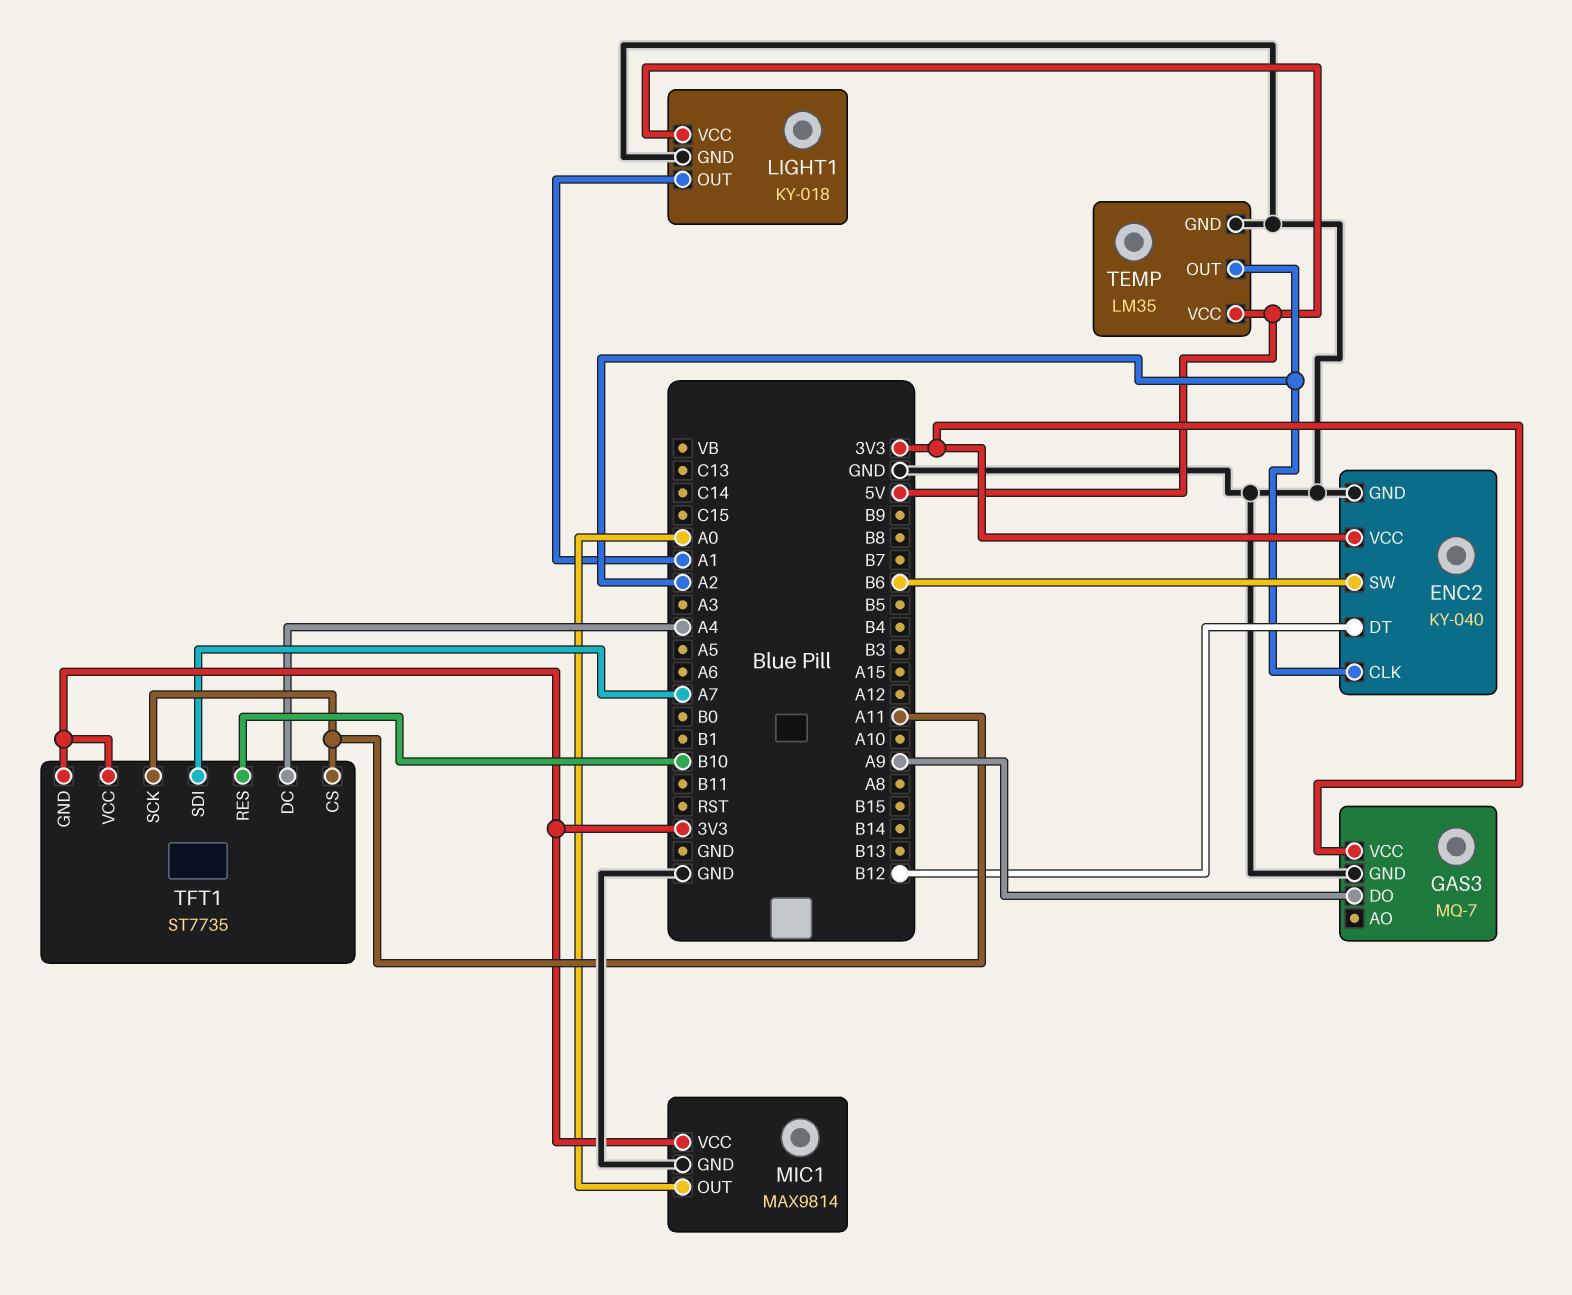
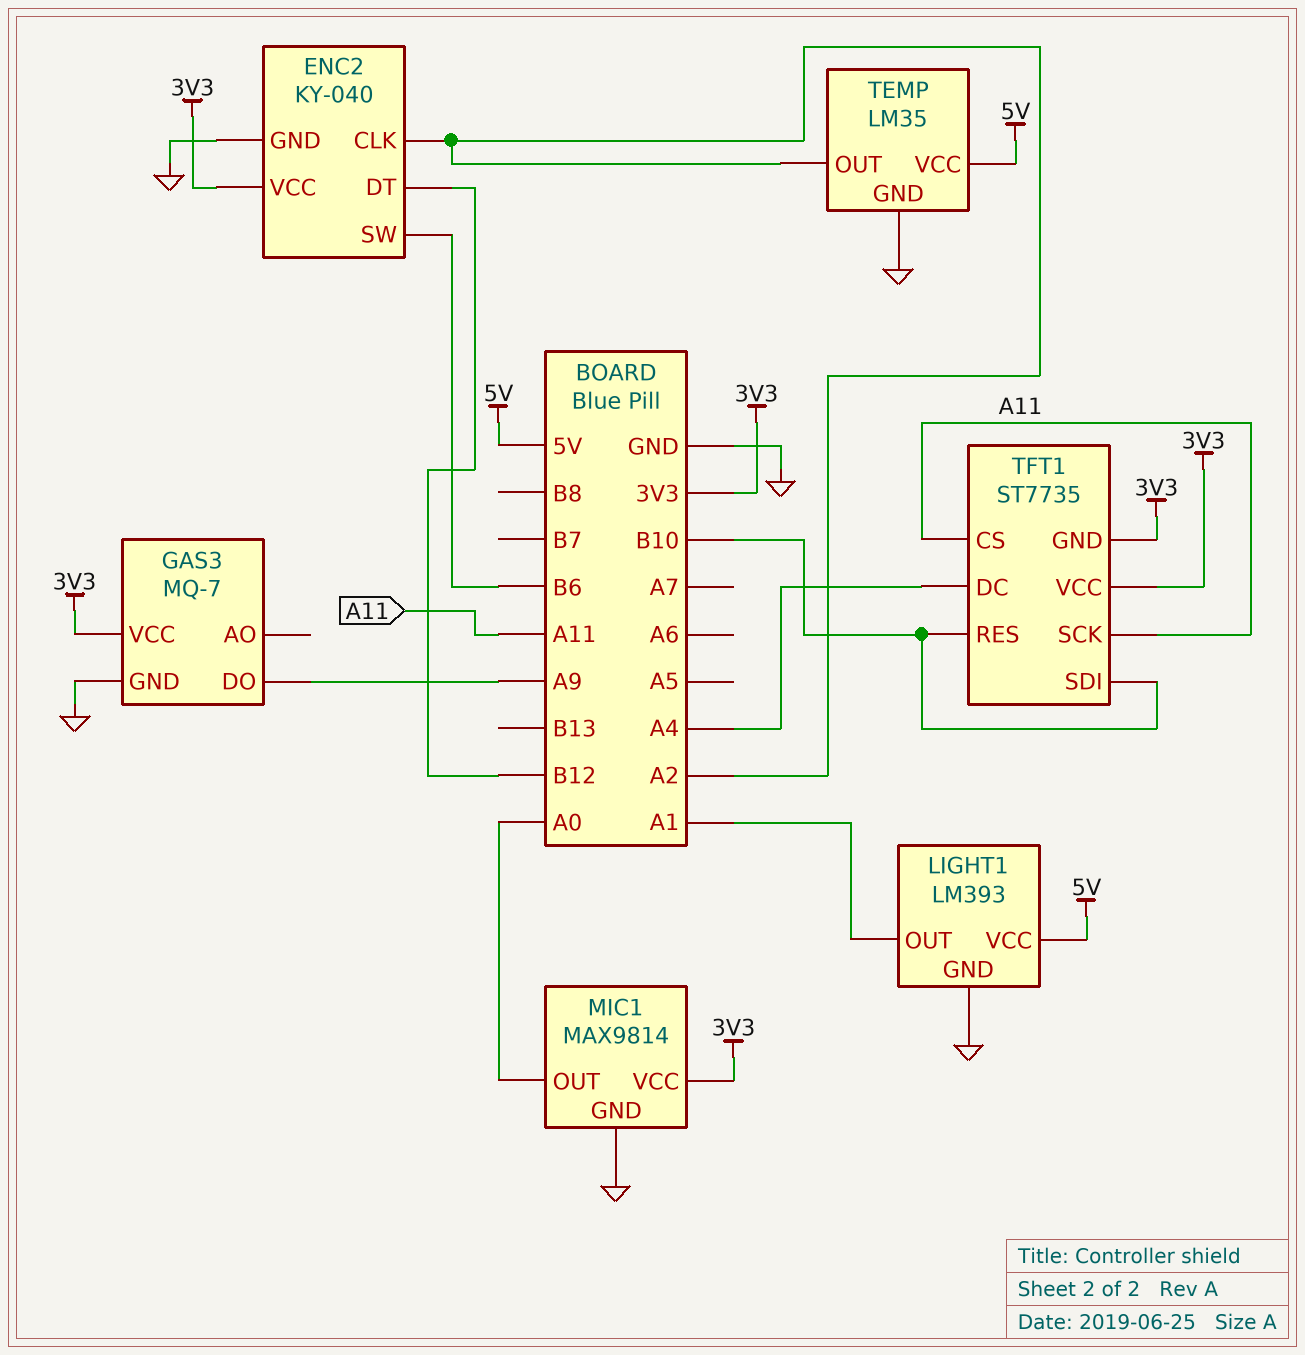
LIGHT1: KY-018 -> LM393
TFT1 pin SDI: A7 -> B10

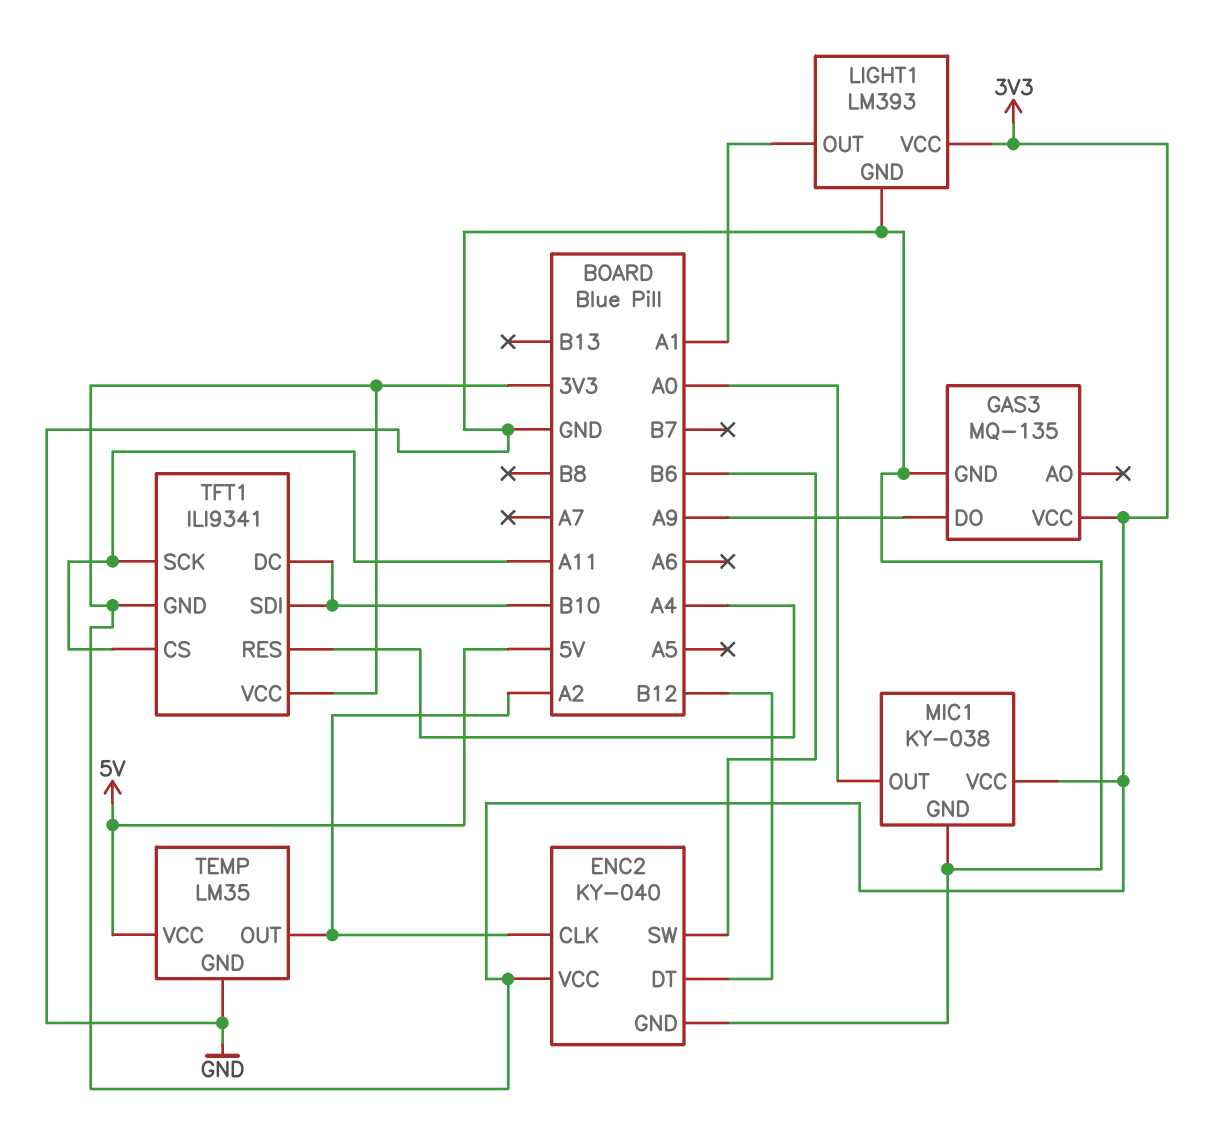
GAS3: MQ-7 -> MQ-135
LIGHT1 pin VCC: 5V -> 3V3
MIC1: MAX9814 -> KY-038
TFT1: ST7735 -> ILI9341
TFT1 pin DC: A4 -> B10
TFT1 pin RES: B10 -> A4

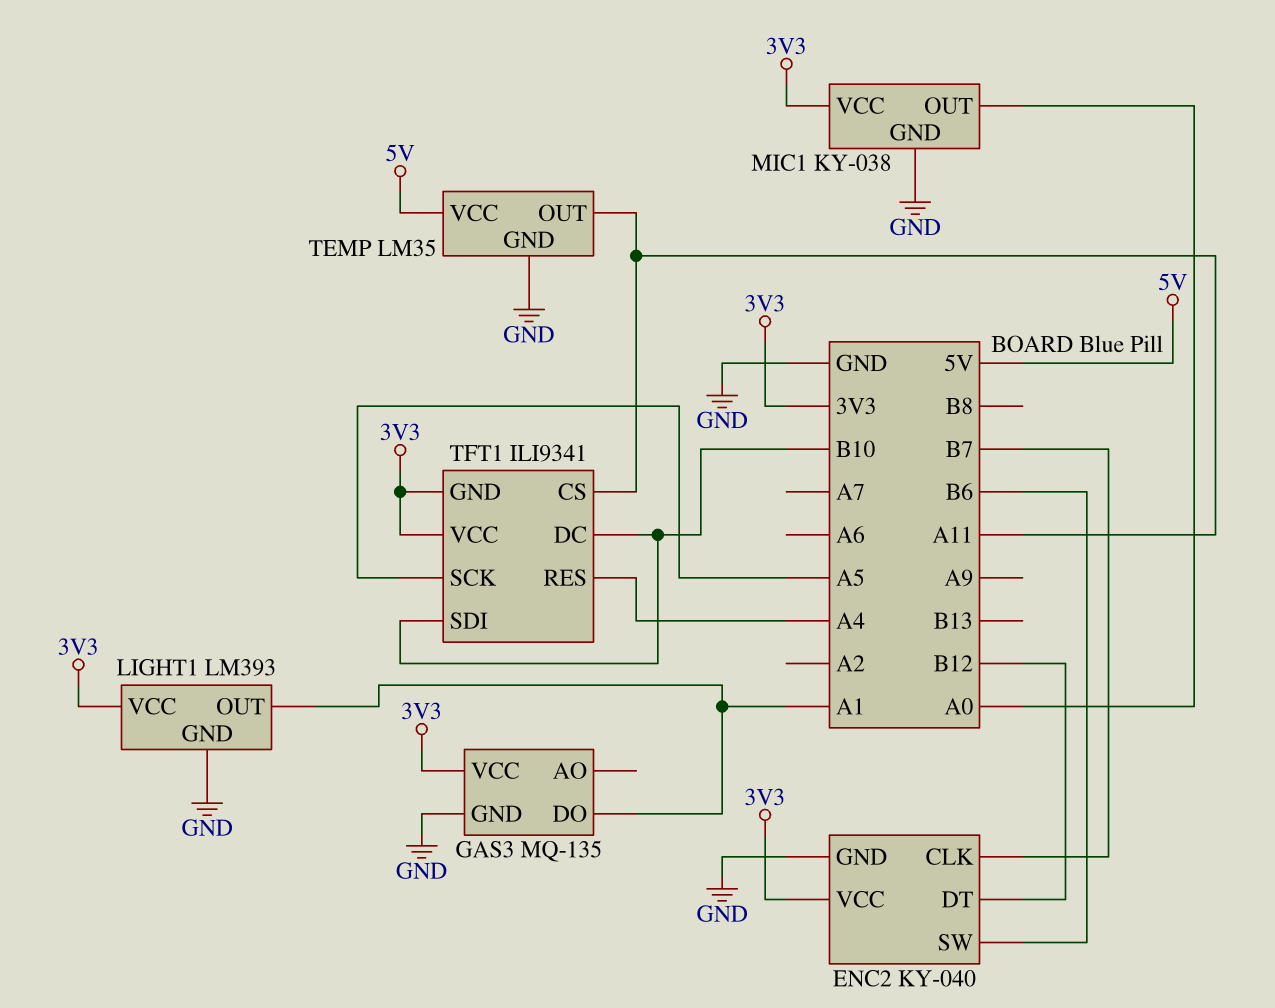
ENC2 pin CLK: A2 -> B7
GAS3 pin DO: A9 -> A1
TEMP pin OUT: A2 -> A11
TFT1 pin SCK: A11 -> A5

